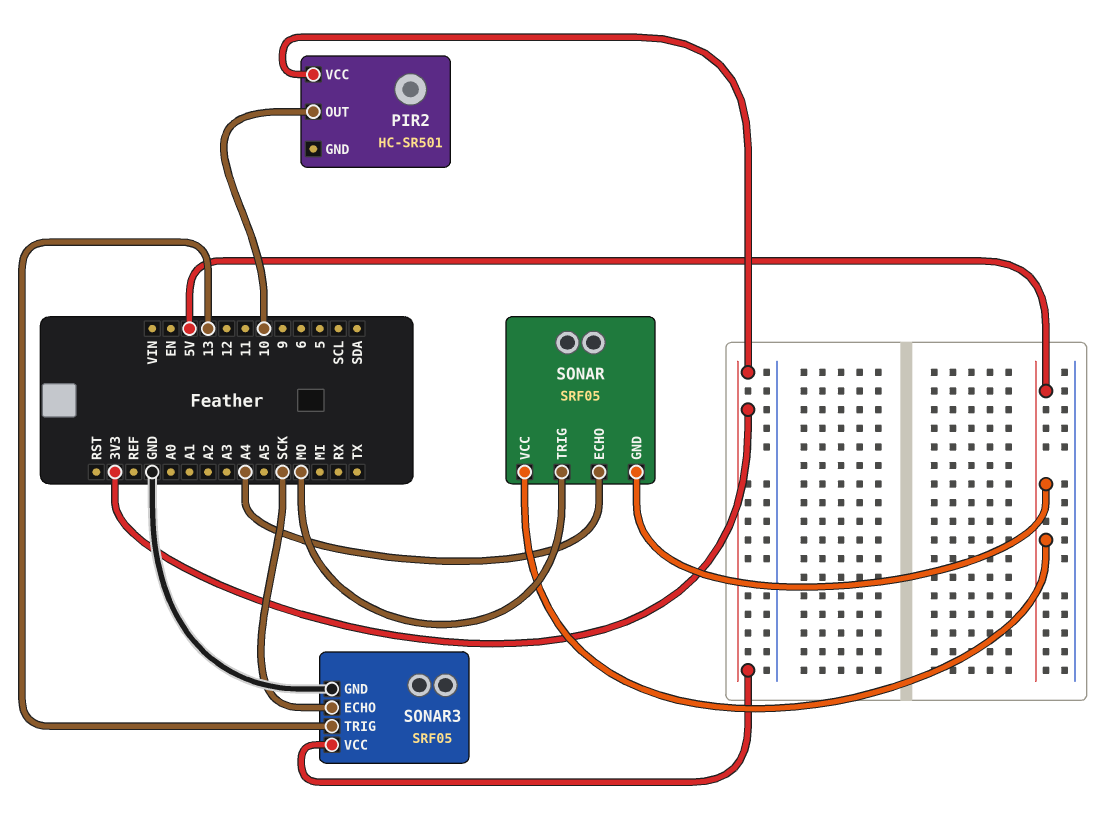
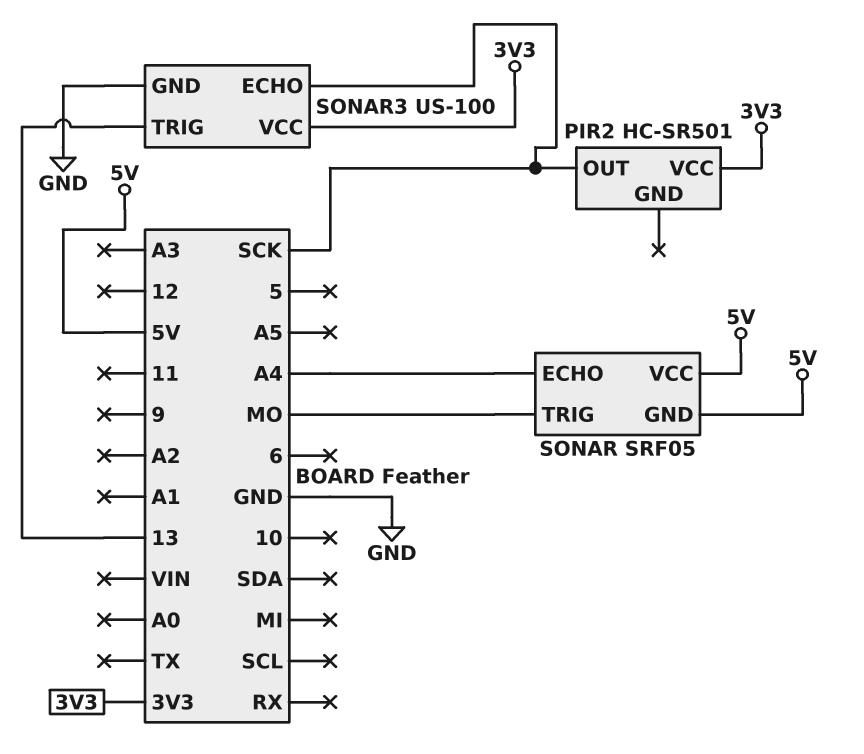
PIR2 pin OUT: 10 -> SCK
SONAR3: SRF05 -> US-100

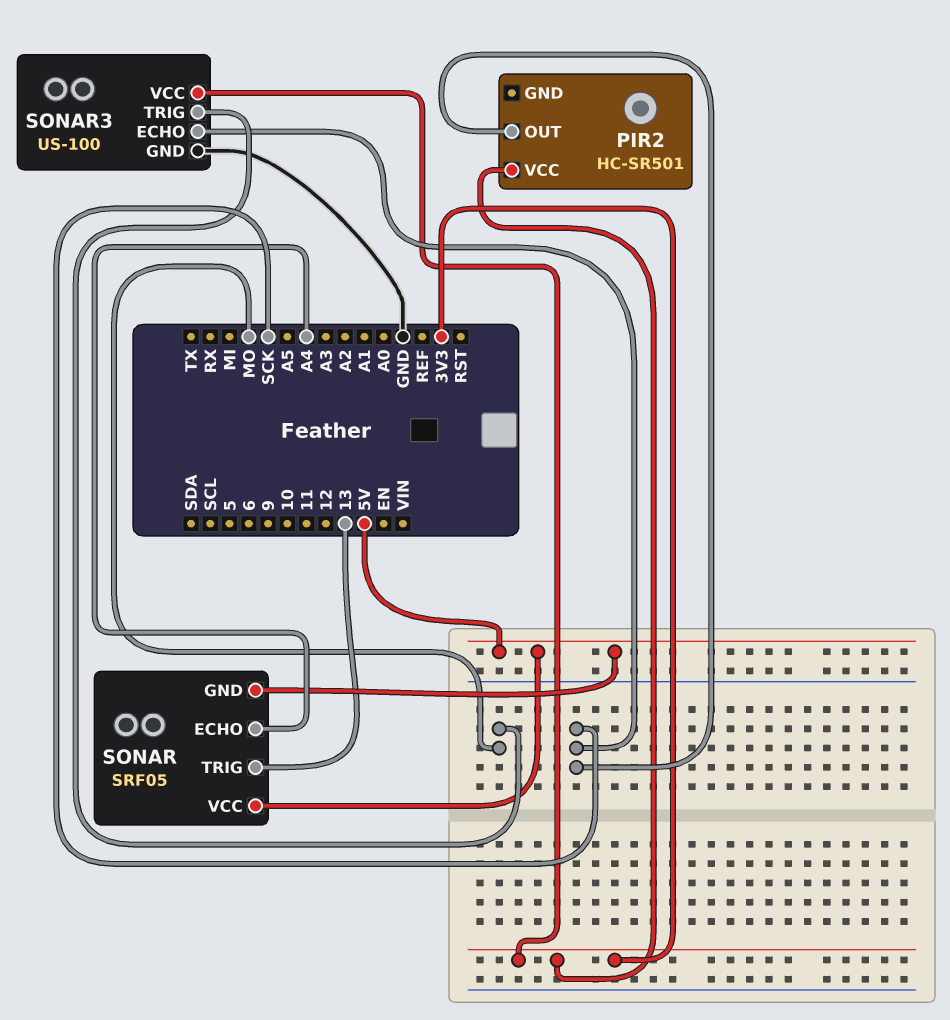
SONAR pin TRIG: MO -> 13
SONAR3 pin TRIG: 13 -> MO

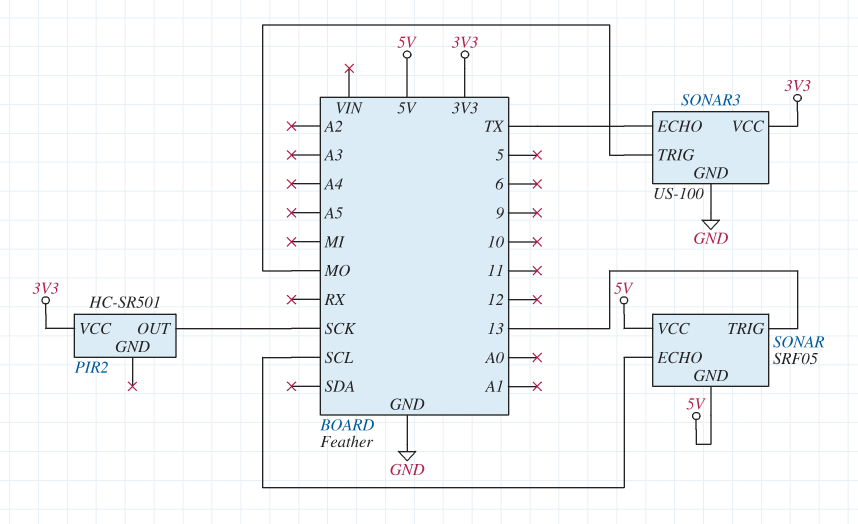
SONAR pin ECHO: A4 -> SCL
SONAR3 pin ECHO: SCK -> TX

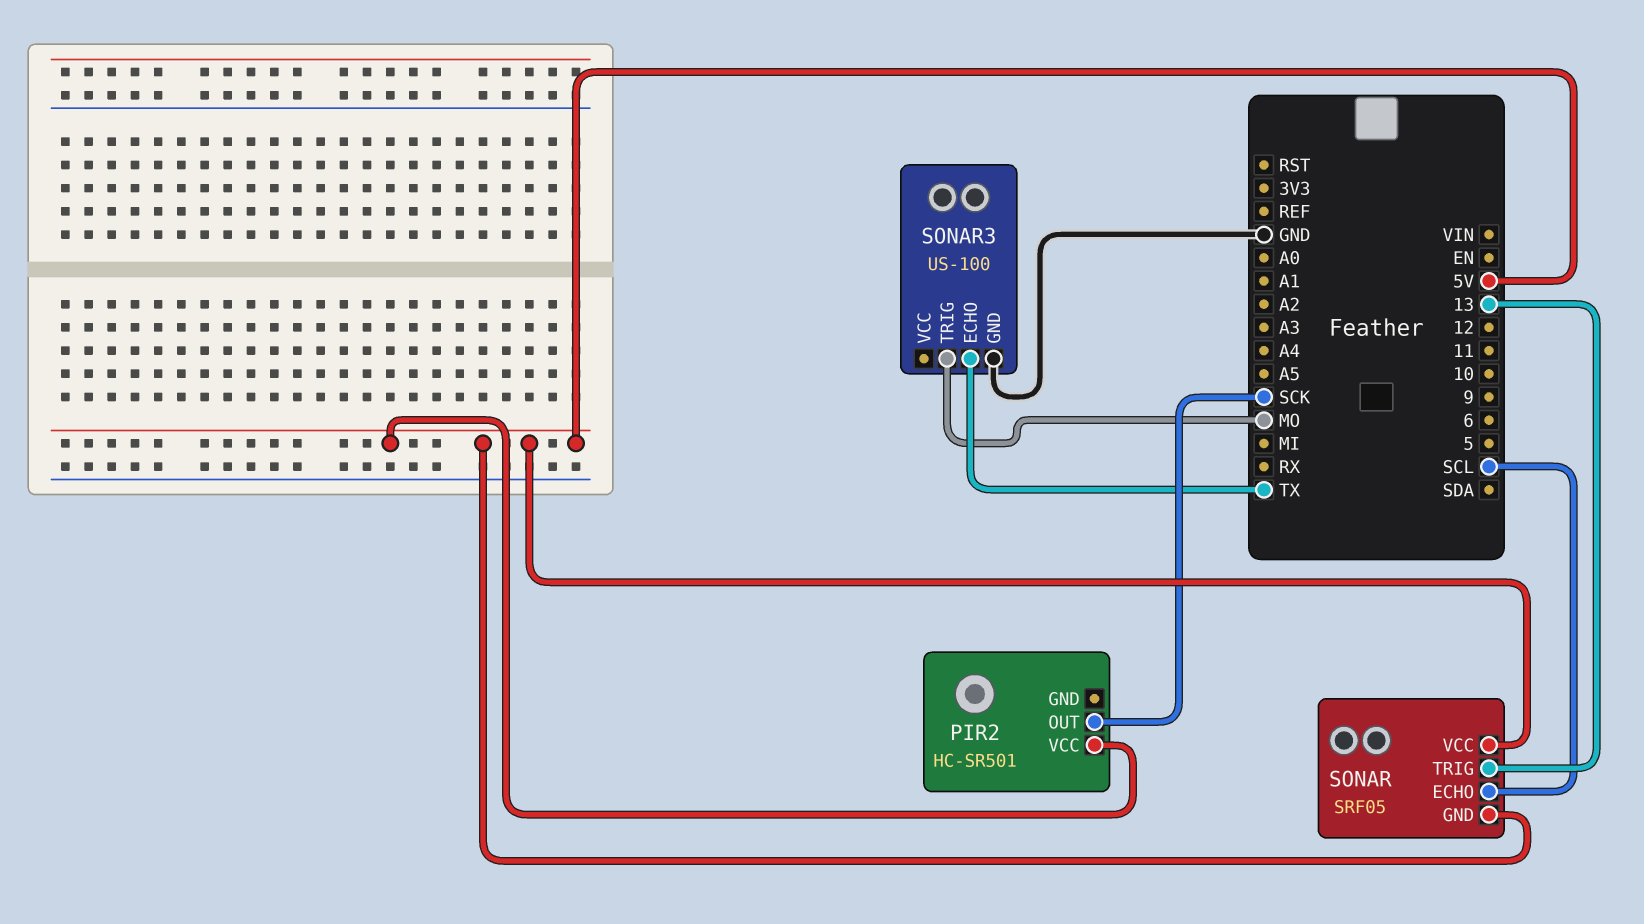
PIR2 pin VCC: 3V3 -> 5V
SONAR3 pin VCC: 3V3 -> none

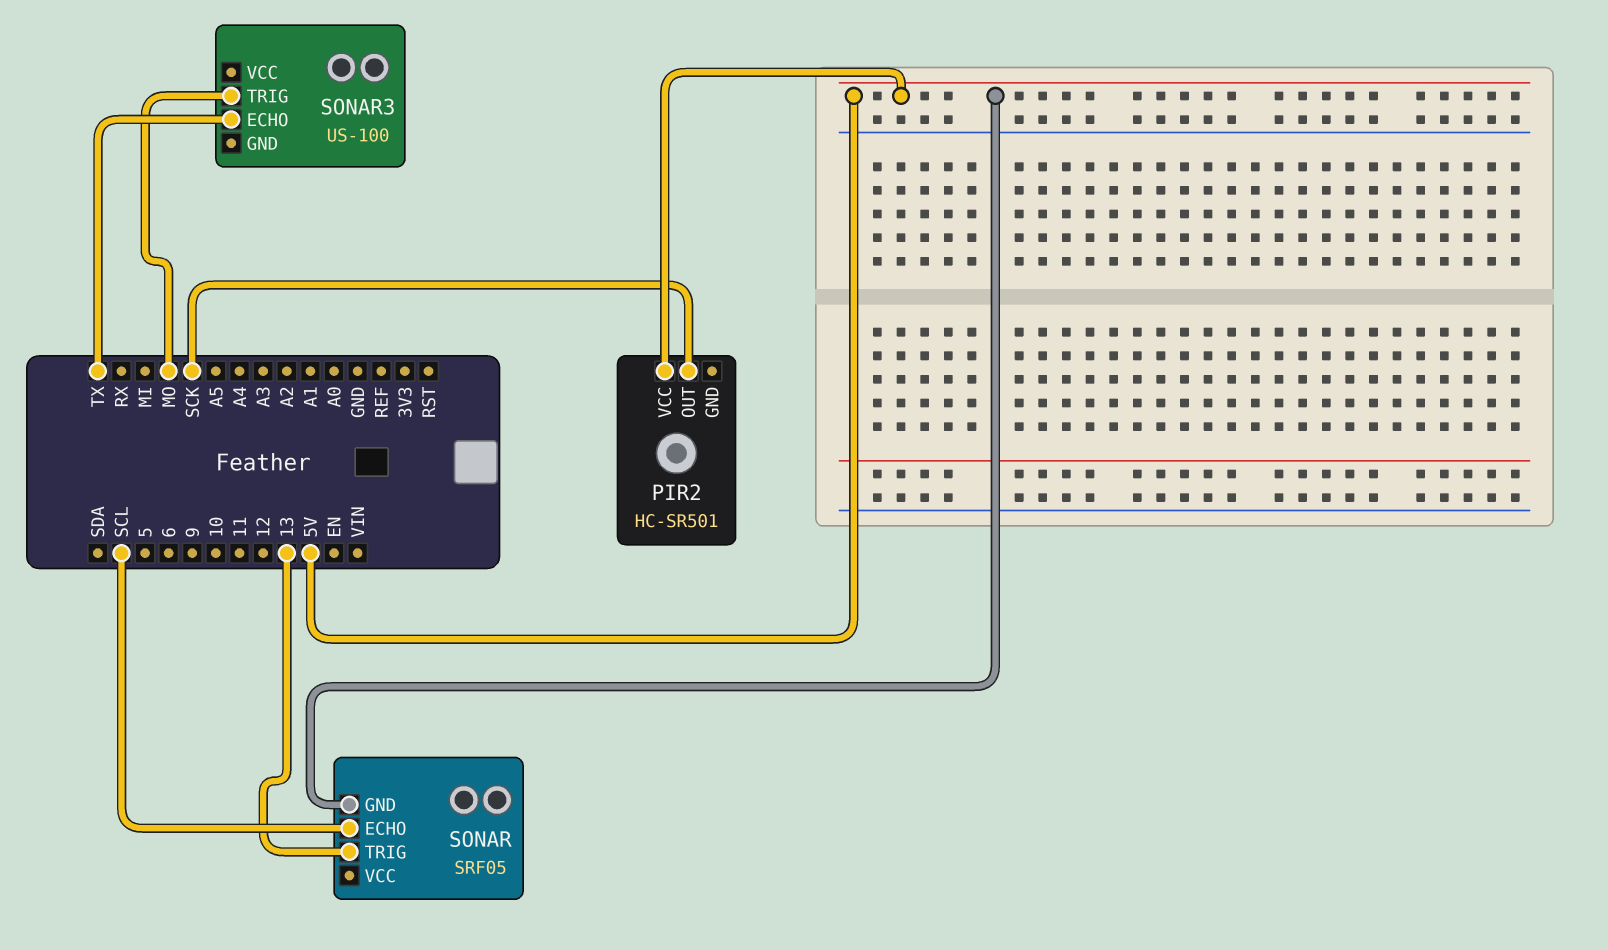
SONAR pin VCC: 5V -> none
SONAR3 pin GND: GND -> none

